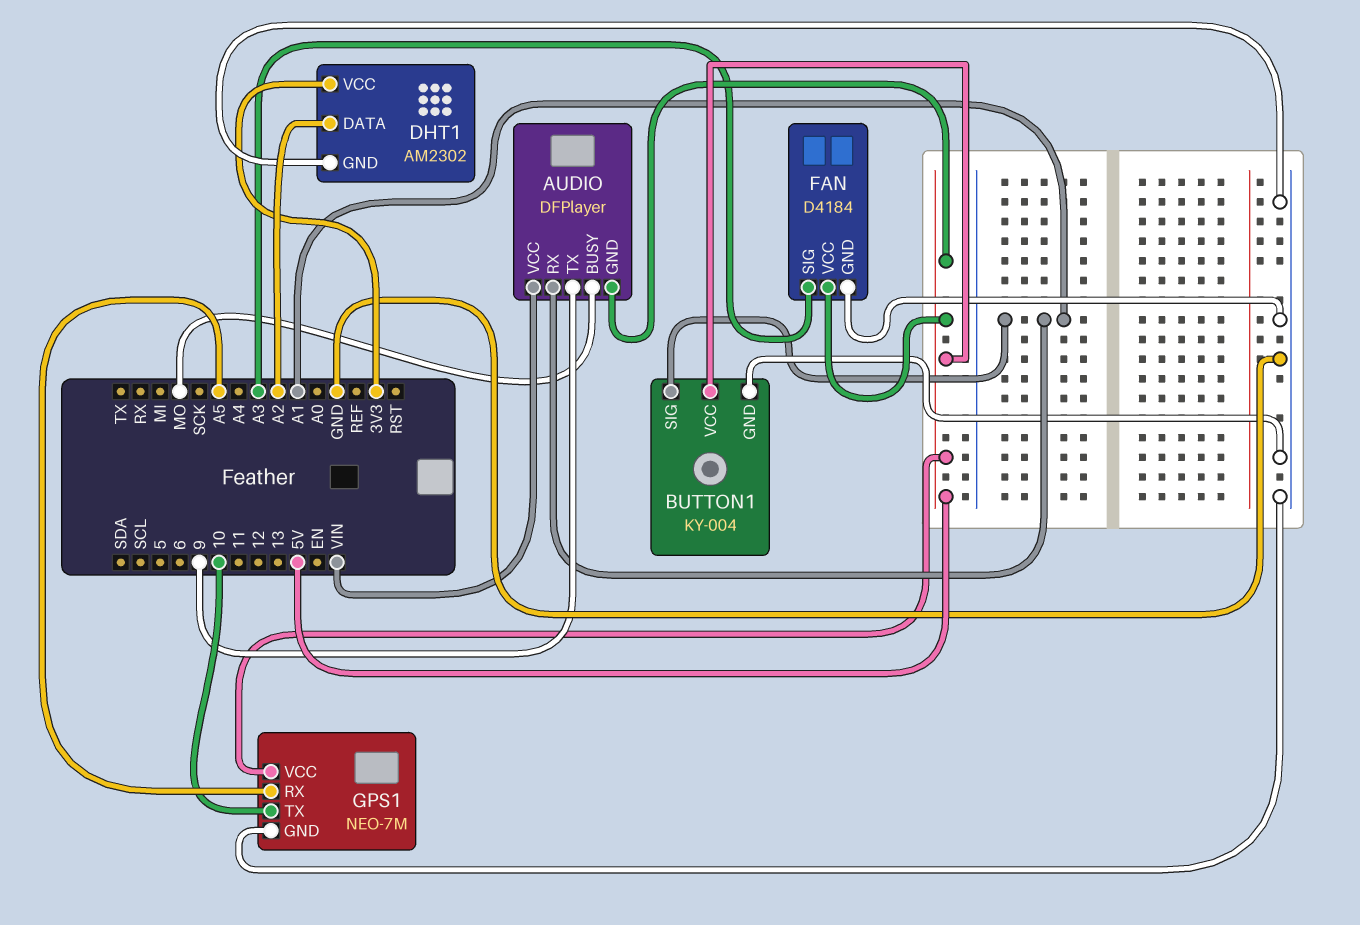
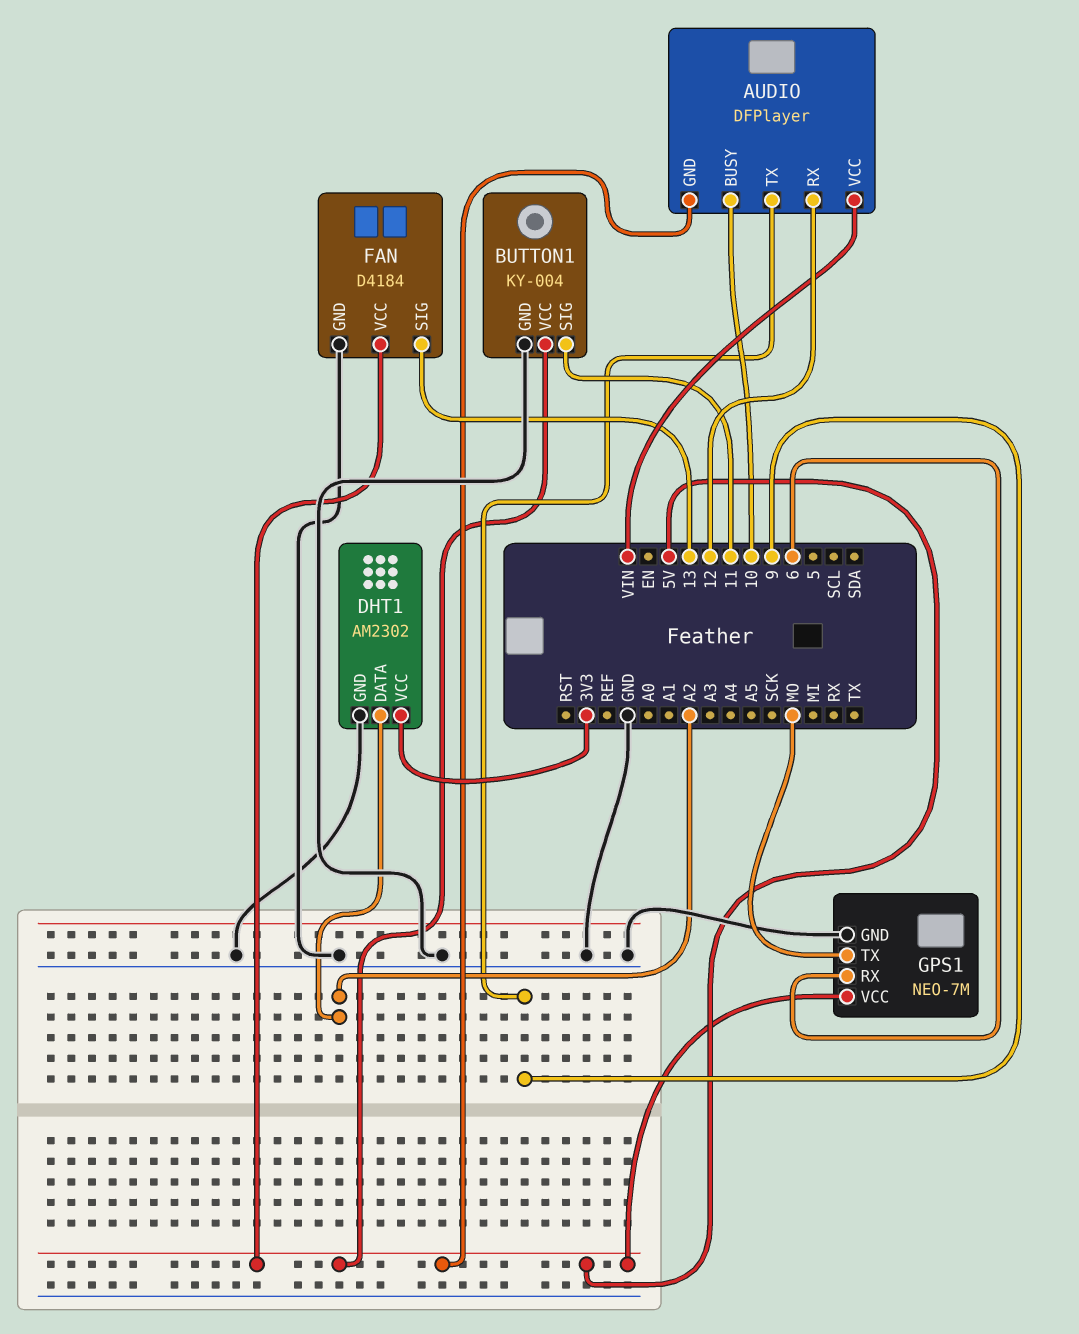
AUDIO pin BUSY: MO -> 10
AUDIO pin RX: A1 -> 12
BUTTON1 pin SIG: A1 -> 11
FAN pin SIG: A3 -> 13
GPS1 pin RX: A5 -> 6
GPS1 pin TX: 10 -> MO

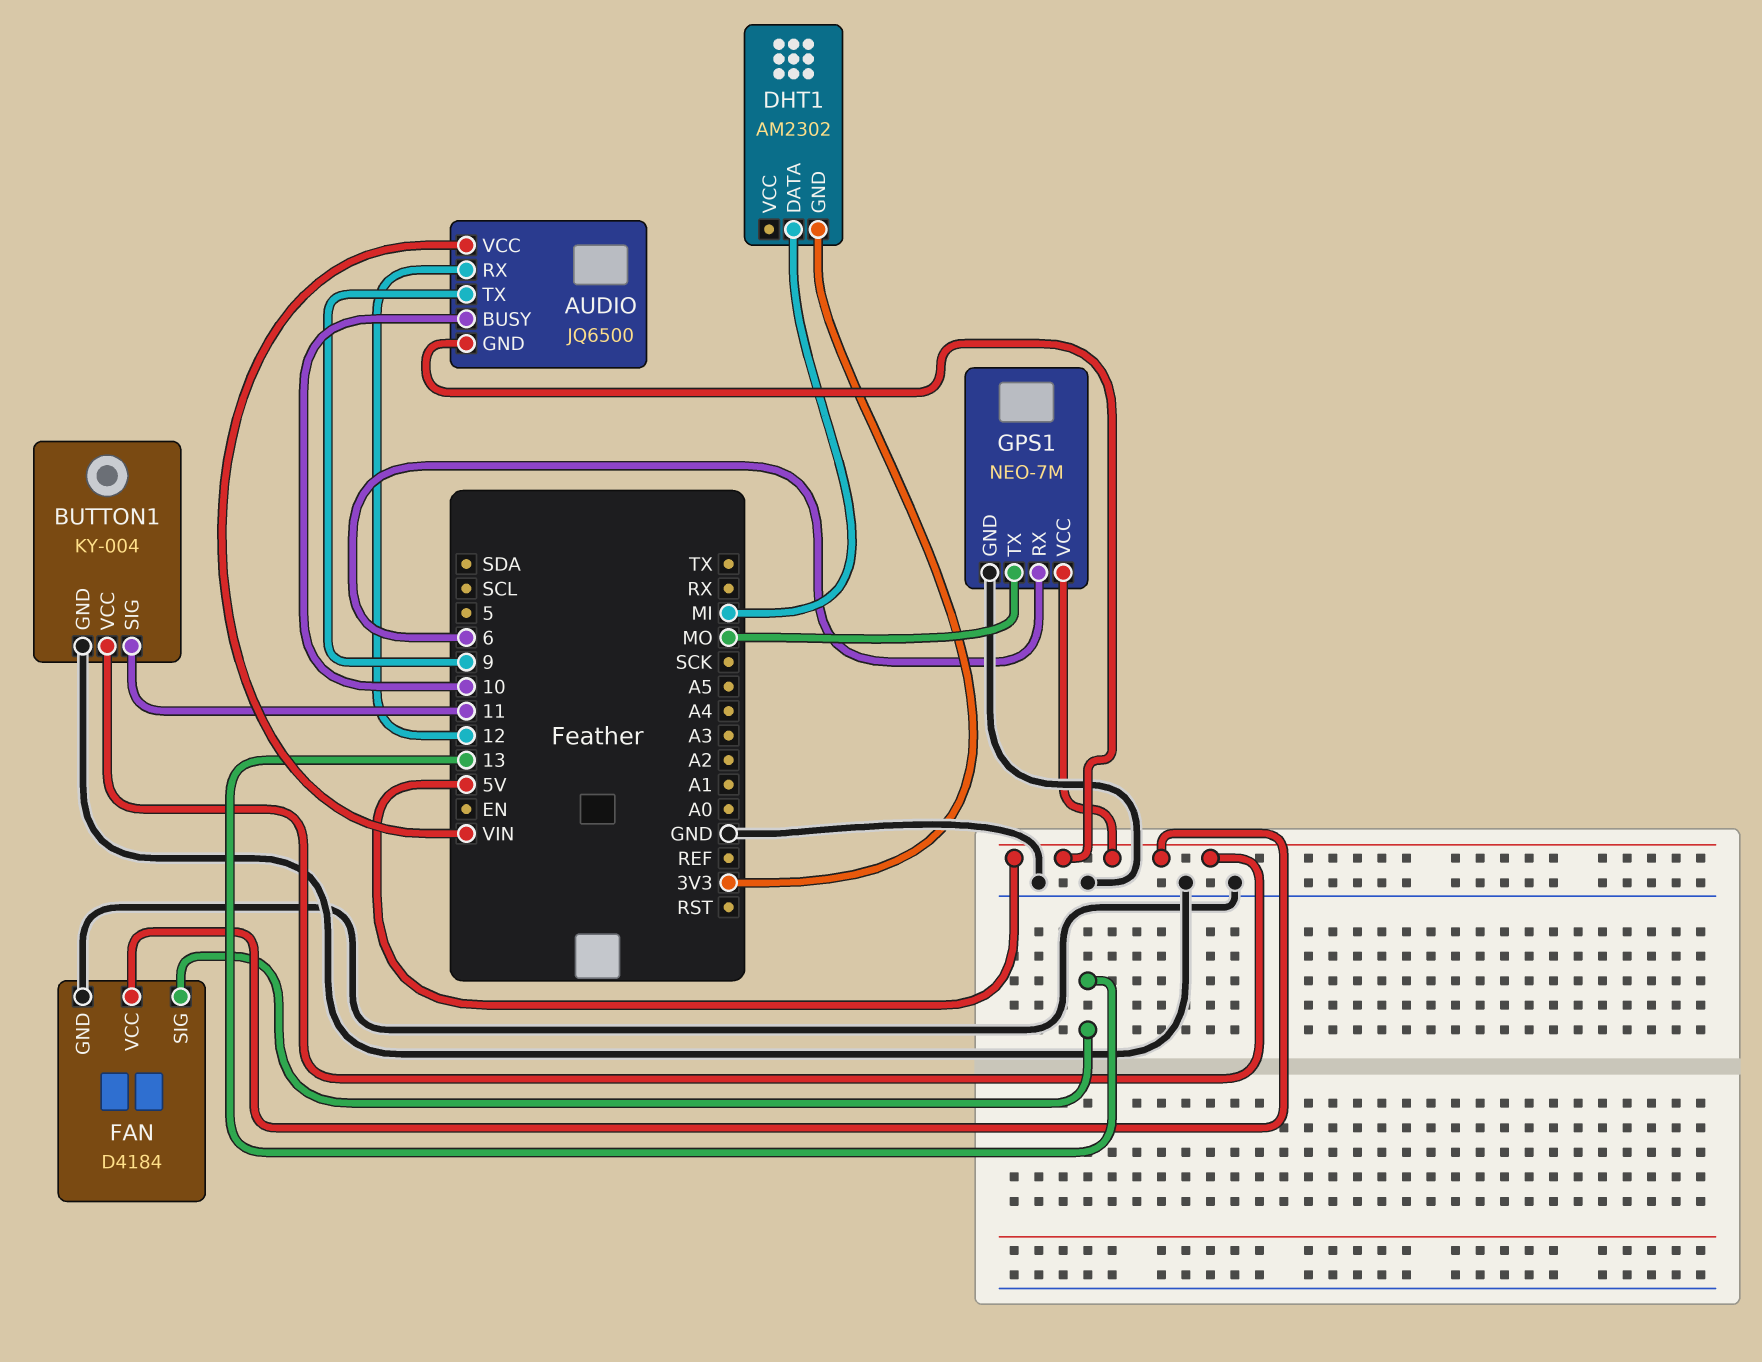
AUDIO: DFPlayer -> JQ6500
DHT1 pin DATA: A2 -> MI
DHT1 pin GND: GND -> 3V3
DHT1 pin VCC: 3V3 -> none

